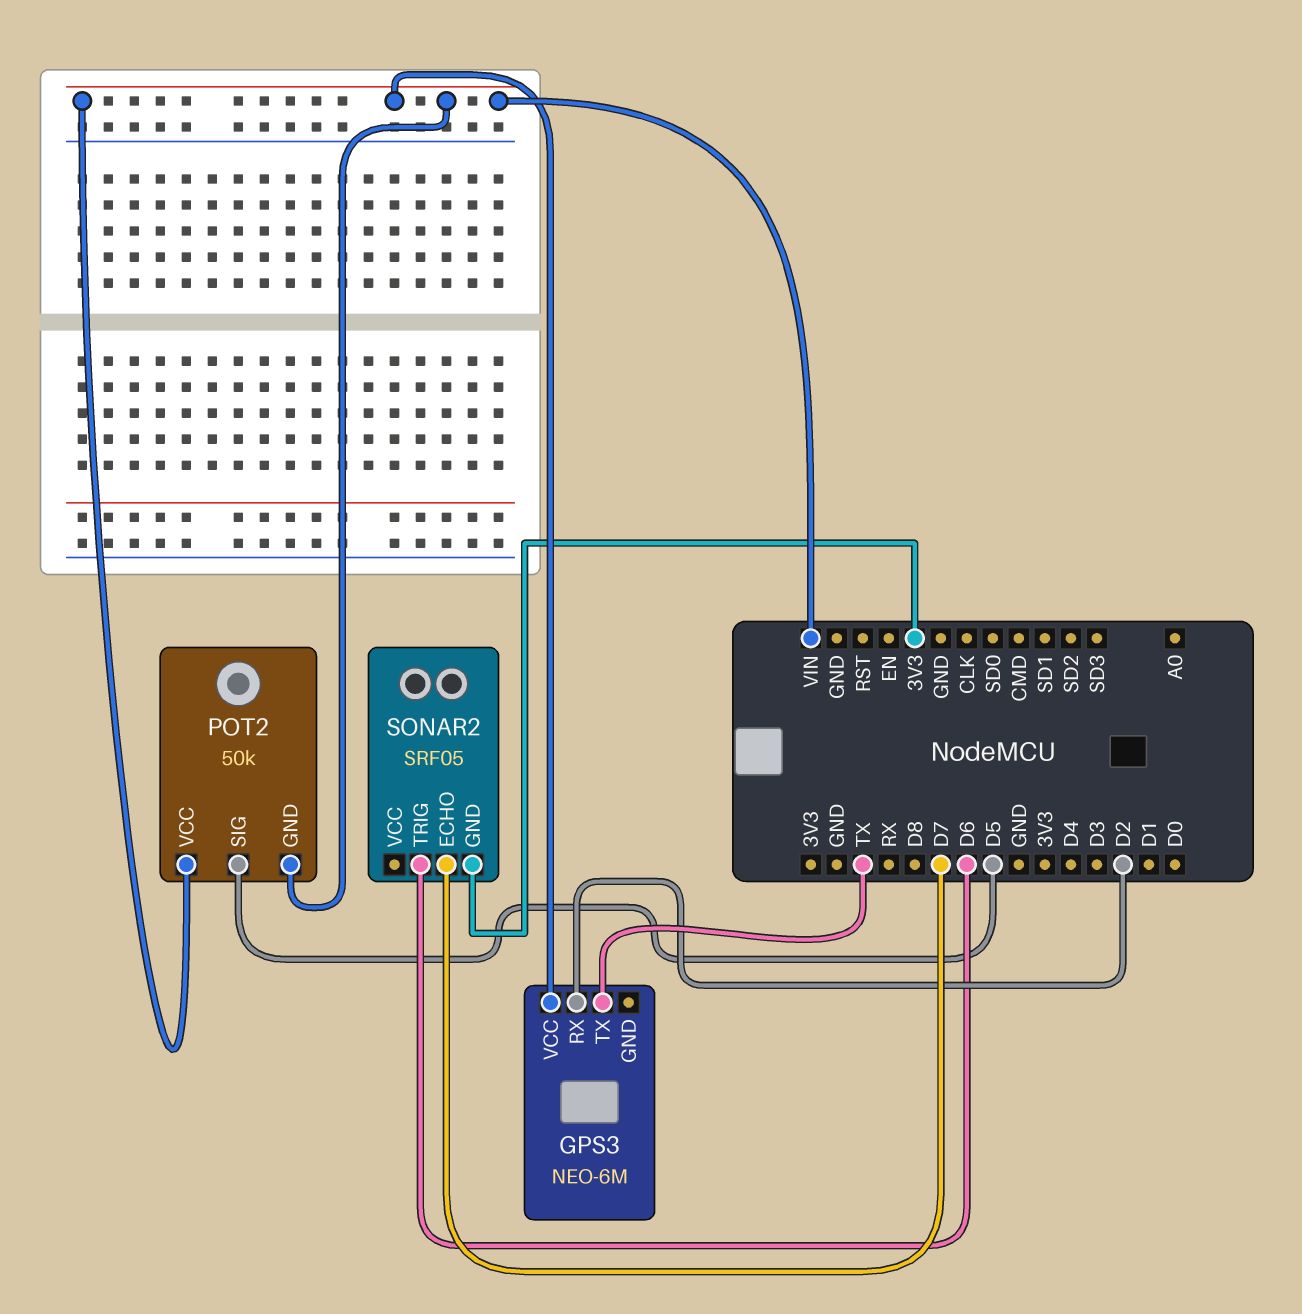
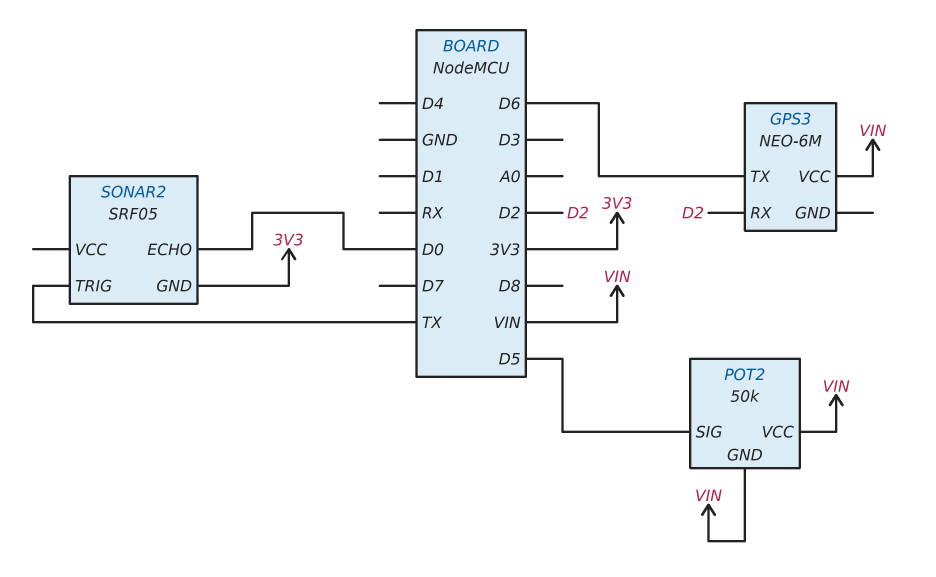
GPS3 pin TX: TX -> D6
SONAR2 pin ECHO: D7 -> D0
SONAR2 pin TRIG: D6 -> TX

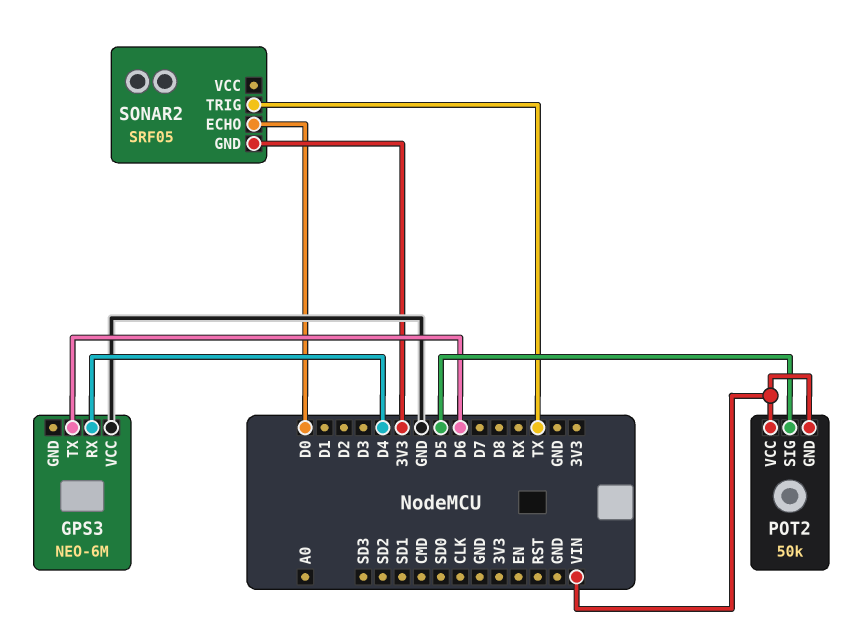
GPS3 pin RX: D2 -> D4
GPS3 pin VCC: VIN -> GND

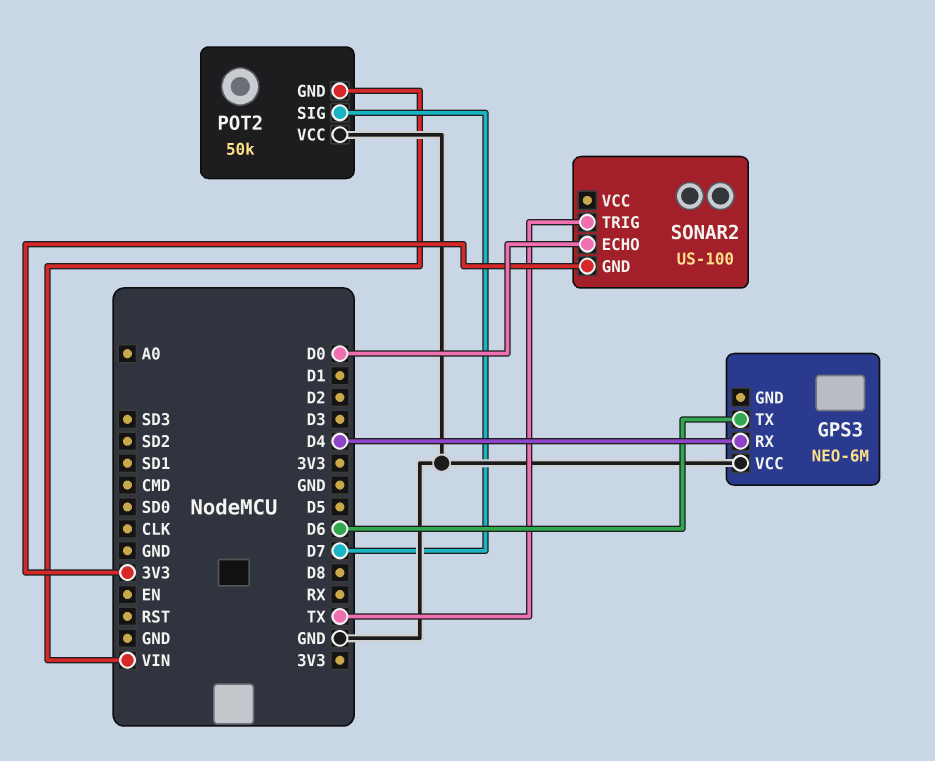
POT2 pin SIG: D5 -> D7
POT2 pin VCC: VIN -> GND
SONAR2: SRF05 -> US-100

